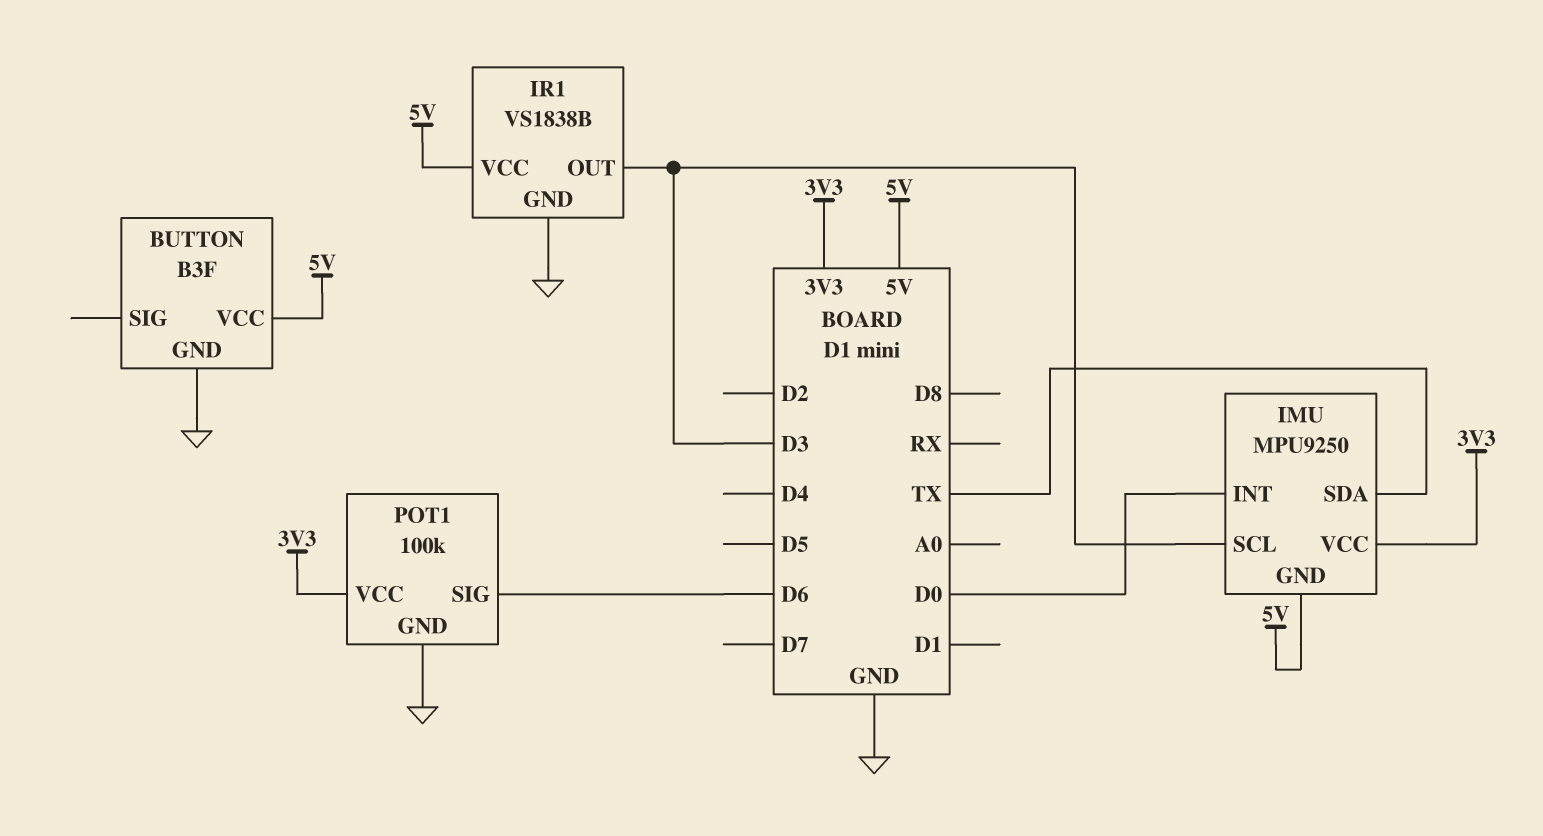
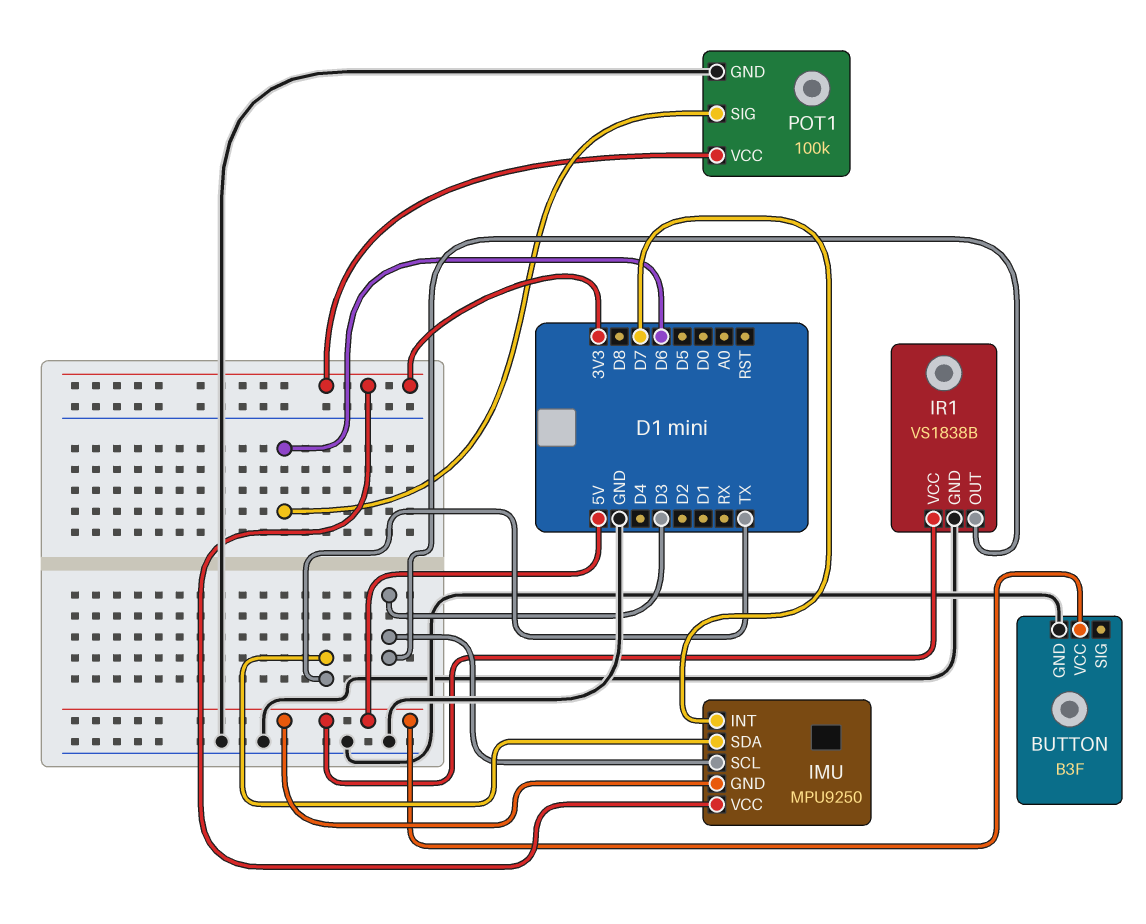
IMU pin INT: D0 -> D7

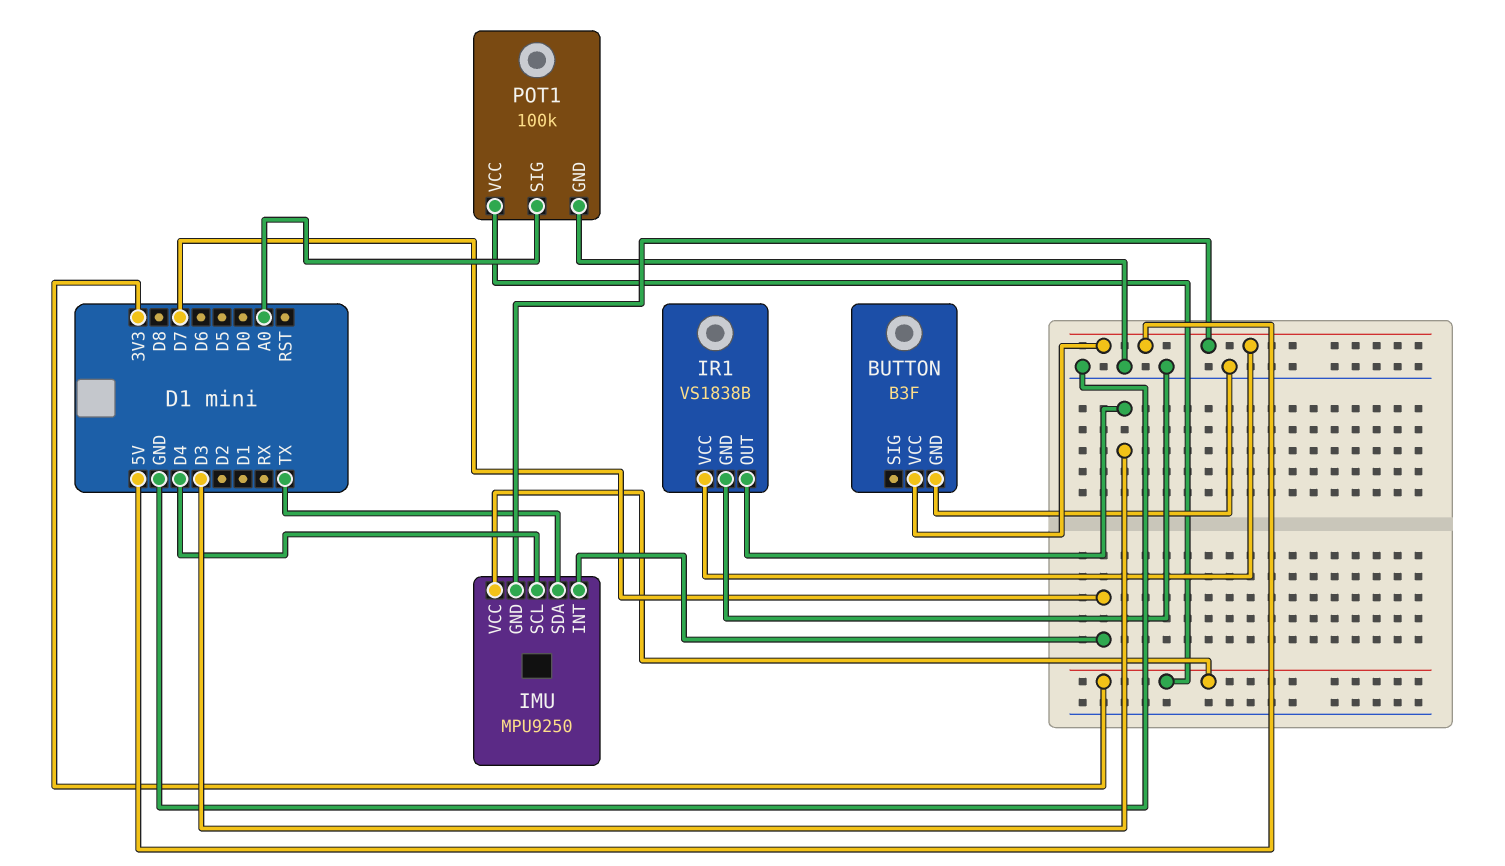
IMU pin SCL: D3 -> D4
POT1 pin SIG: D6 -> A0

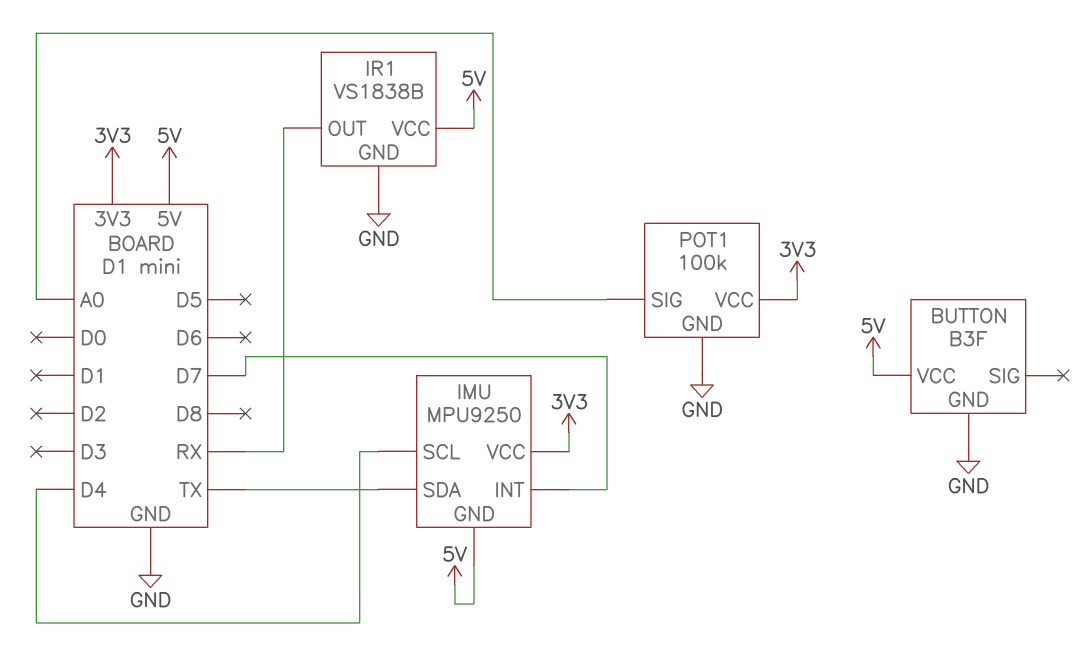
IR1 pin OUT: D3 -> RX

